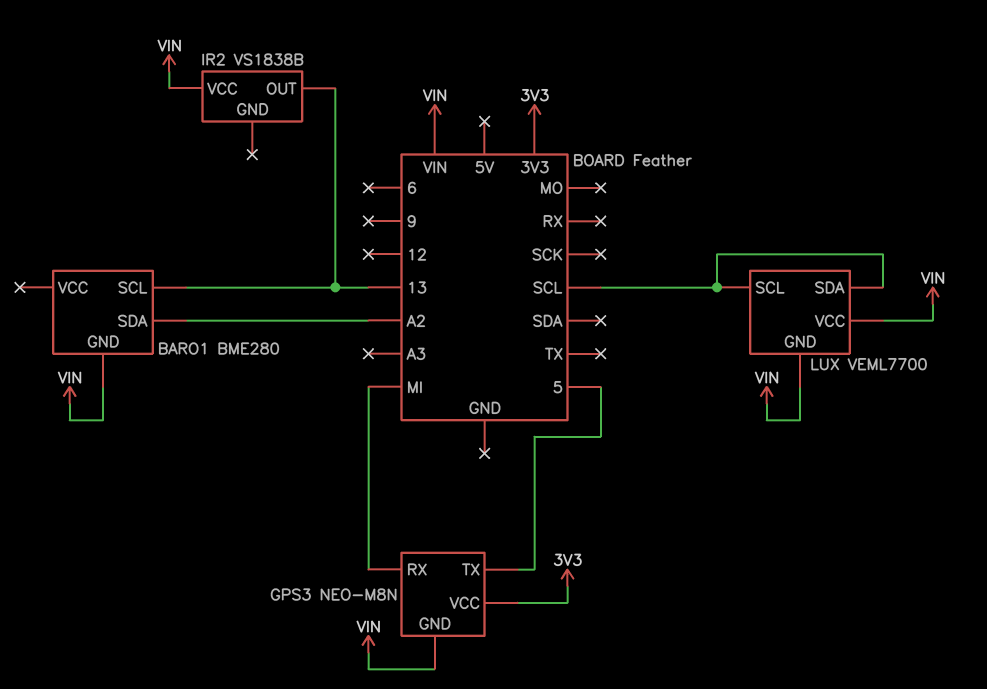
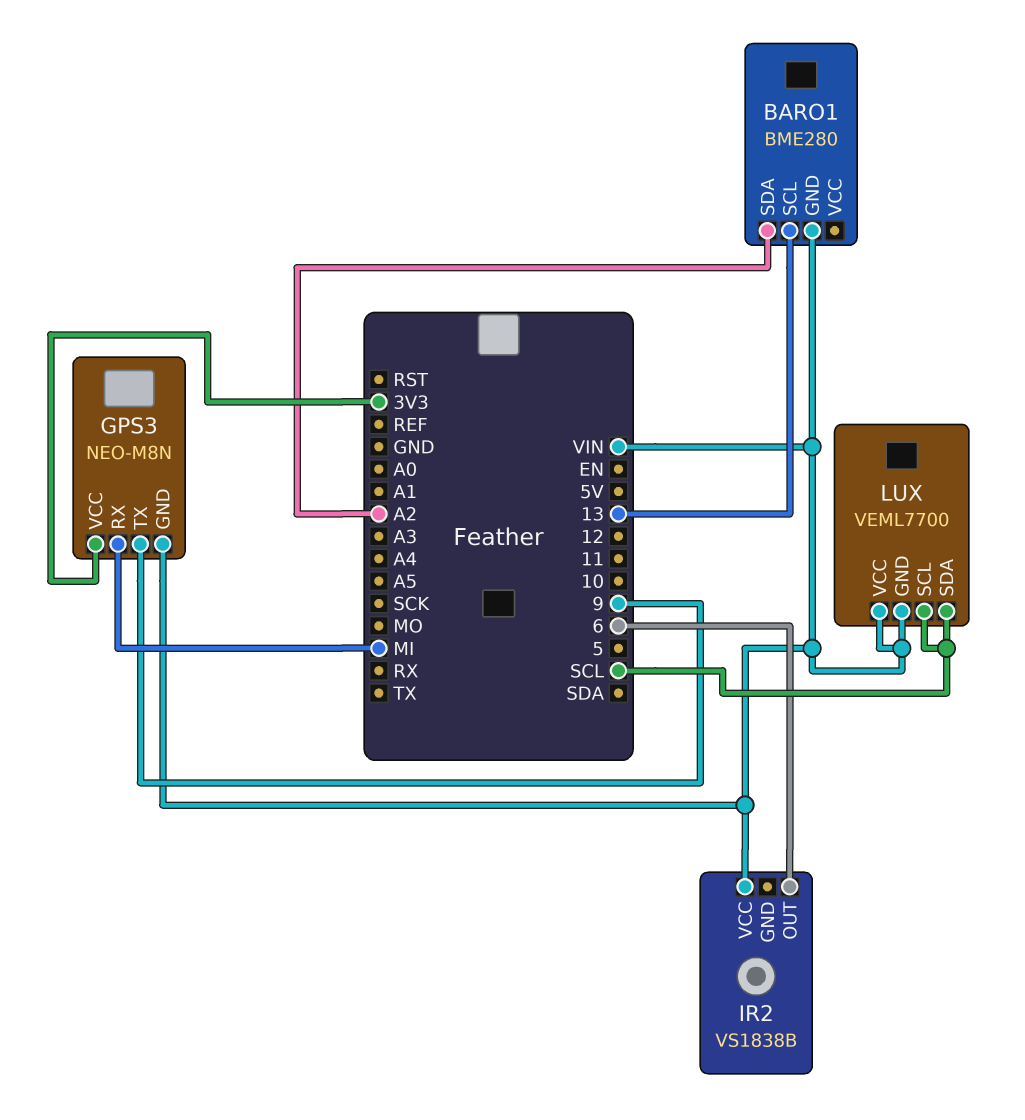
GPS3 pin TX: 5 -> 9
IR2 pin OUT: 13 -> 6

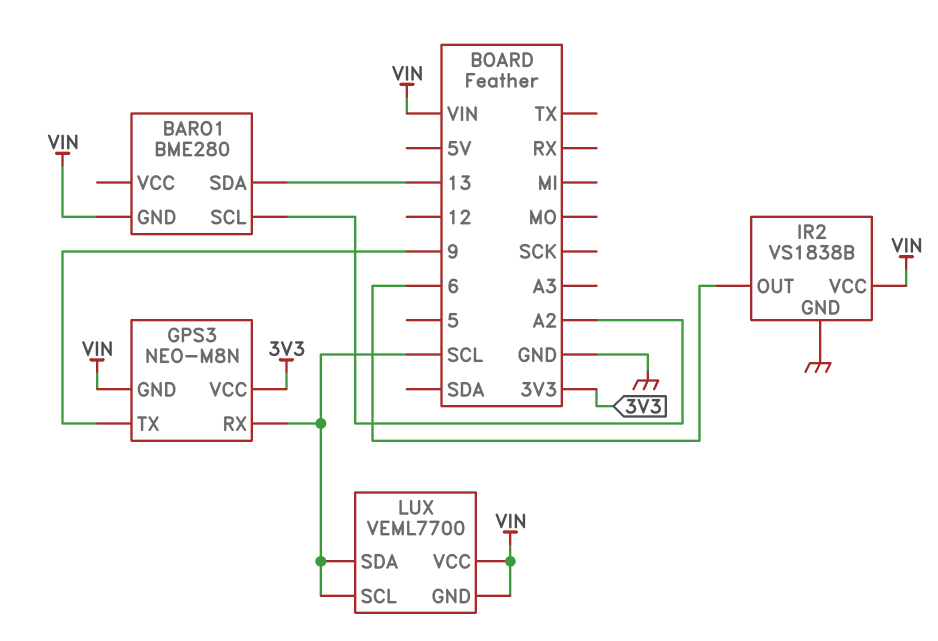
BARO1 pin SCL: 13 -> A2
BARO1 pin SDA: A2 -> 13
GPS3 pin RX: MI -> SCL
IR2 pin GND: none -> GND

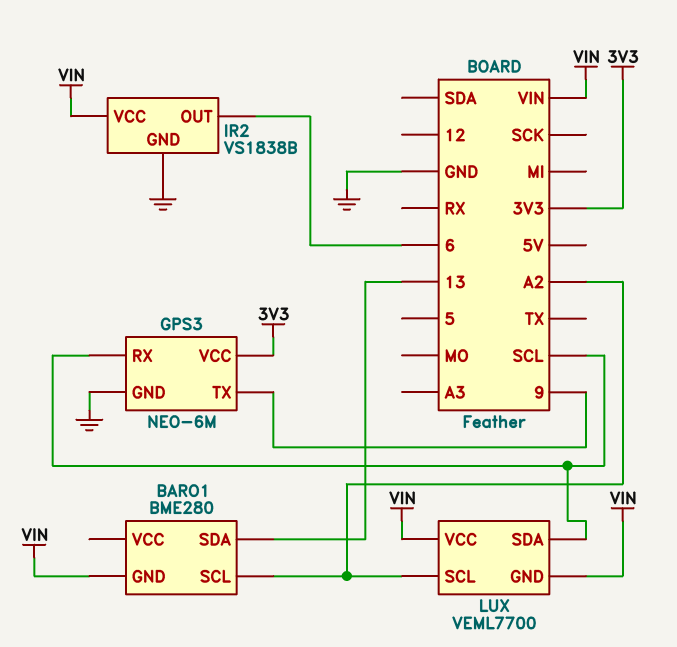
GPS3: NEO-M8N -> NEO-6M
GPS3 pin GND: VIN -> GND
LUX pin SCL: SCL -> A2

